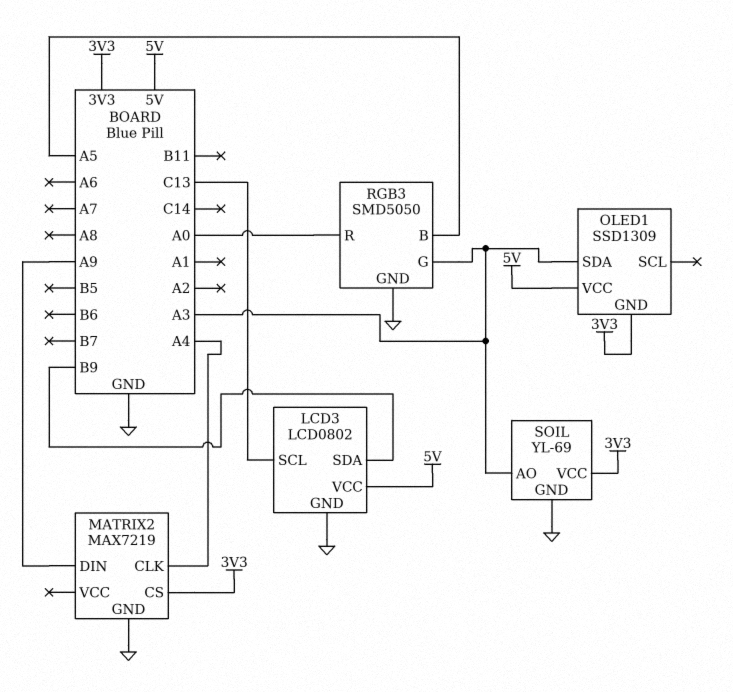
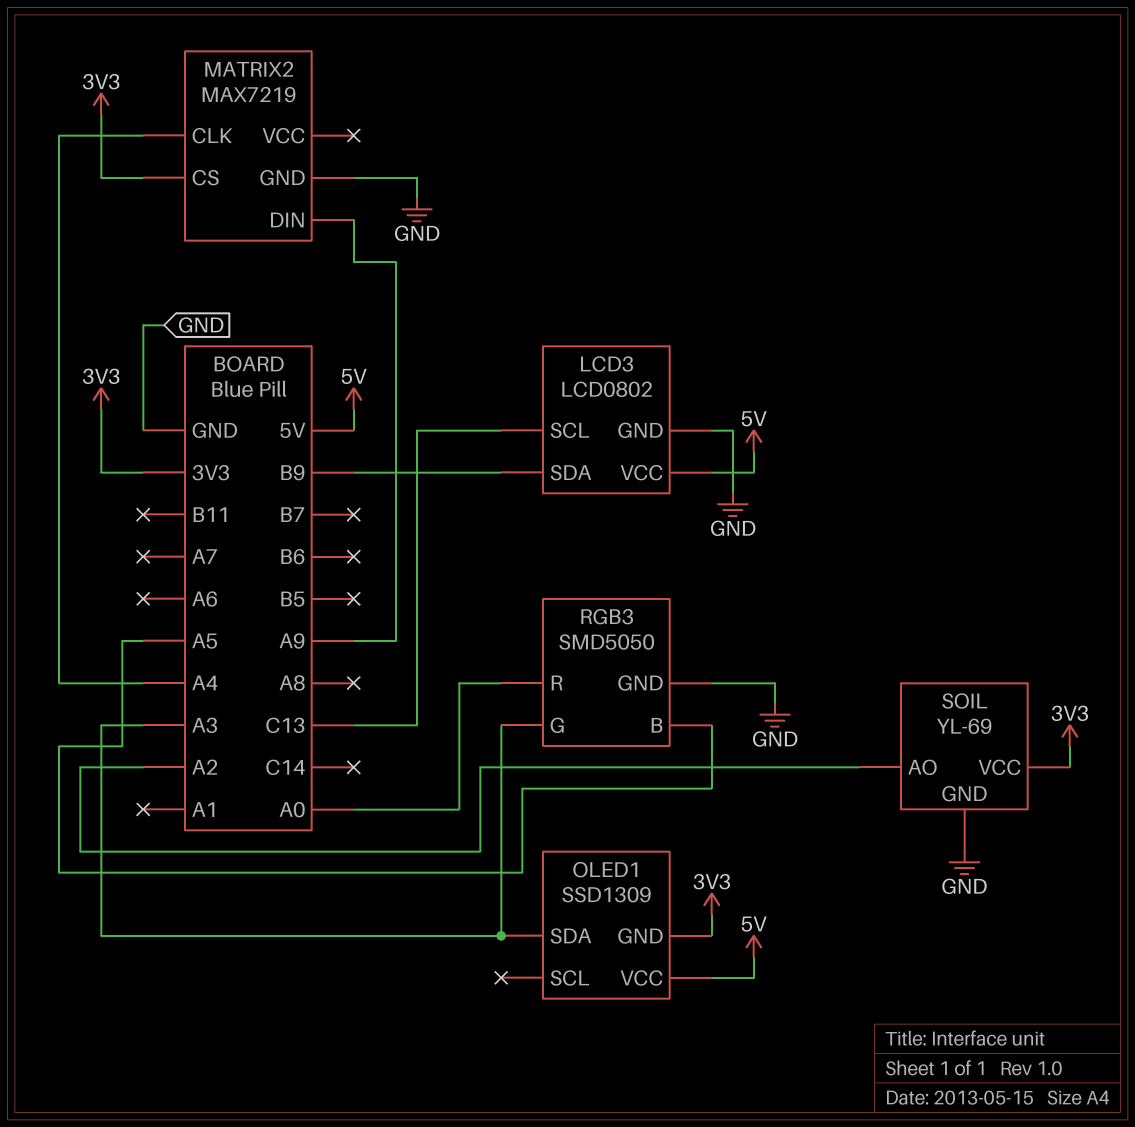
SOIL pin AO: A3 -> A2

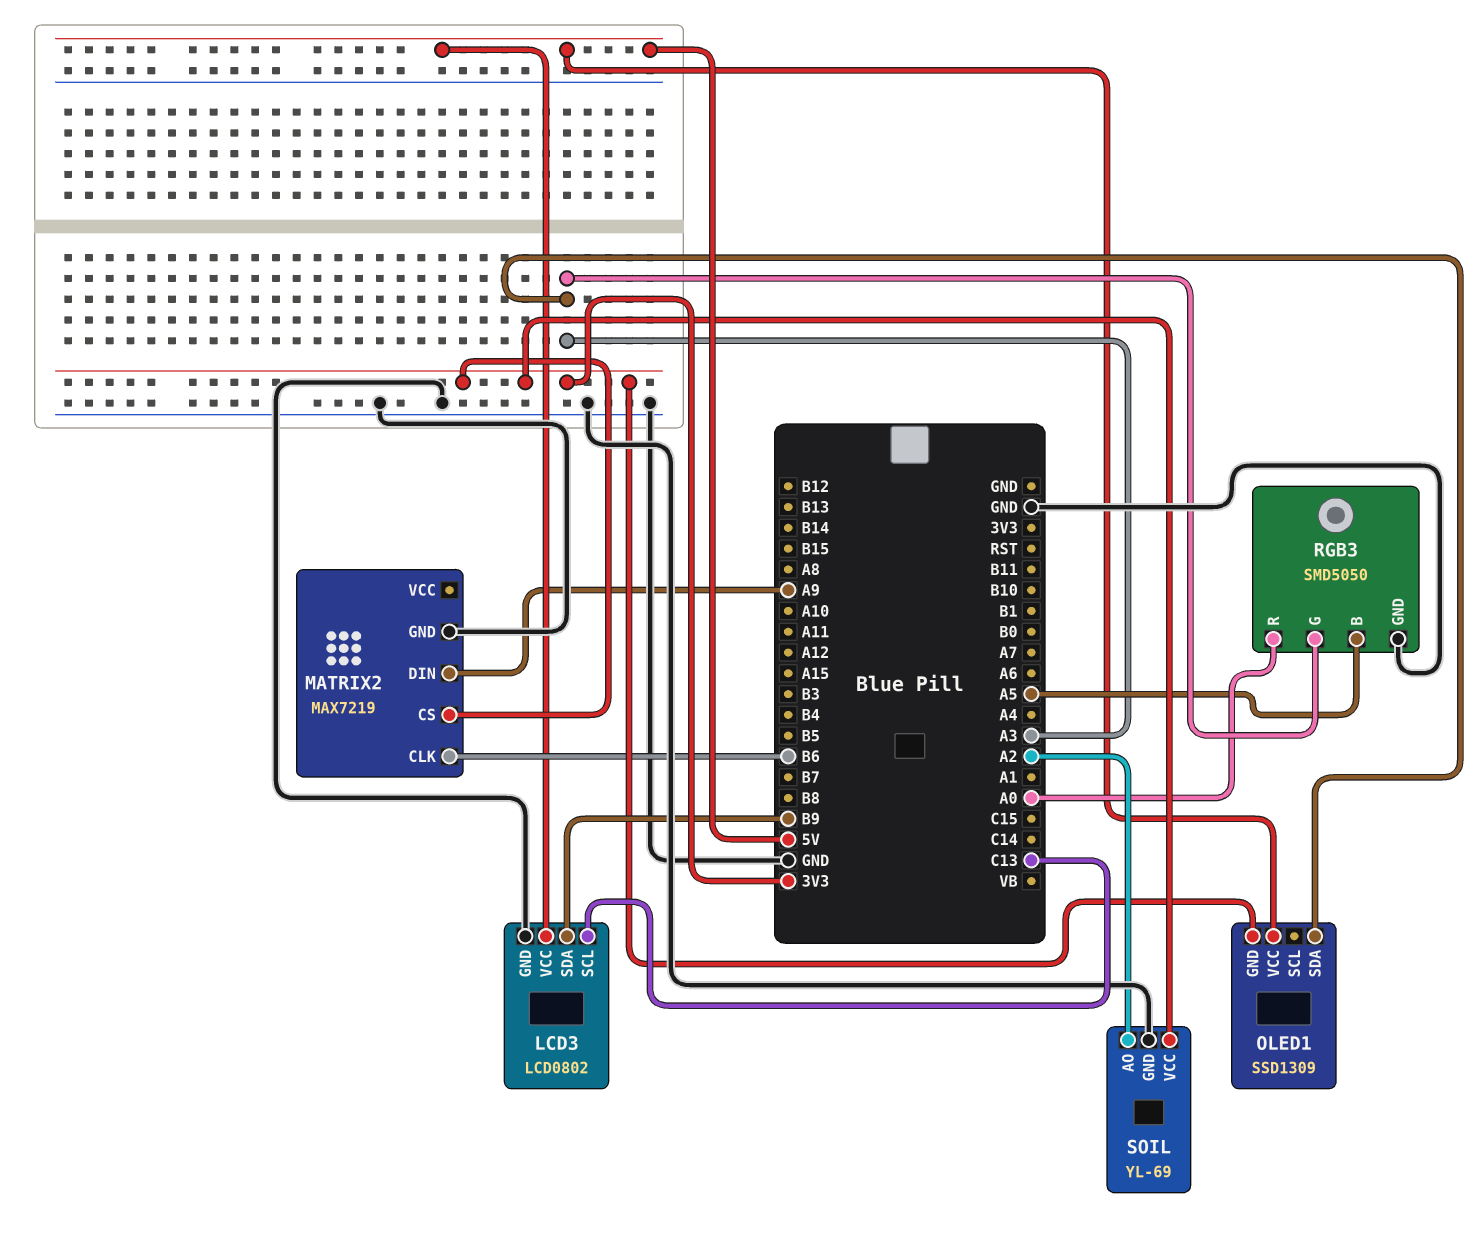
MATRIX2 pin CLK: A4 -> B6

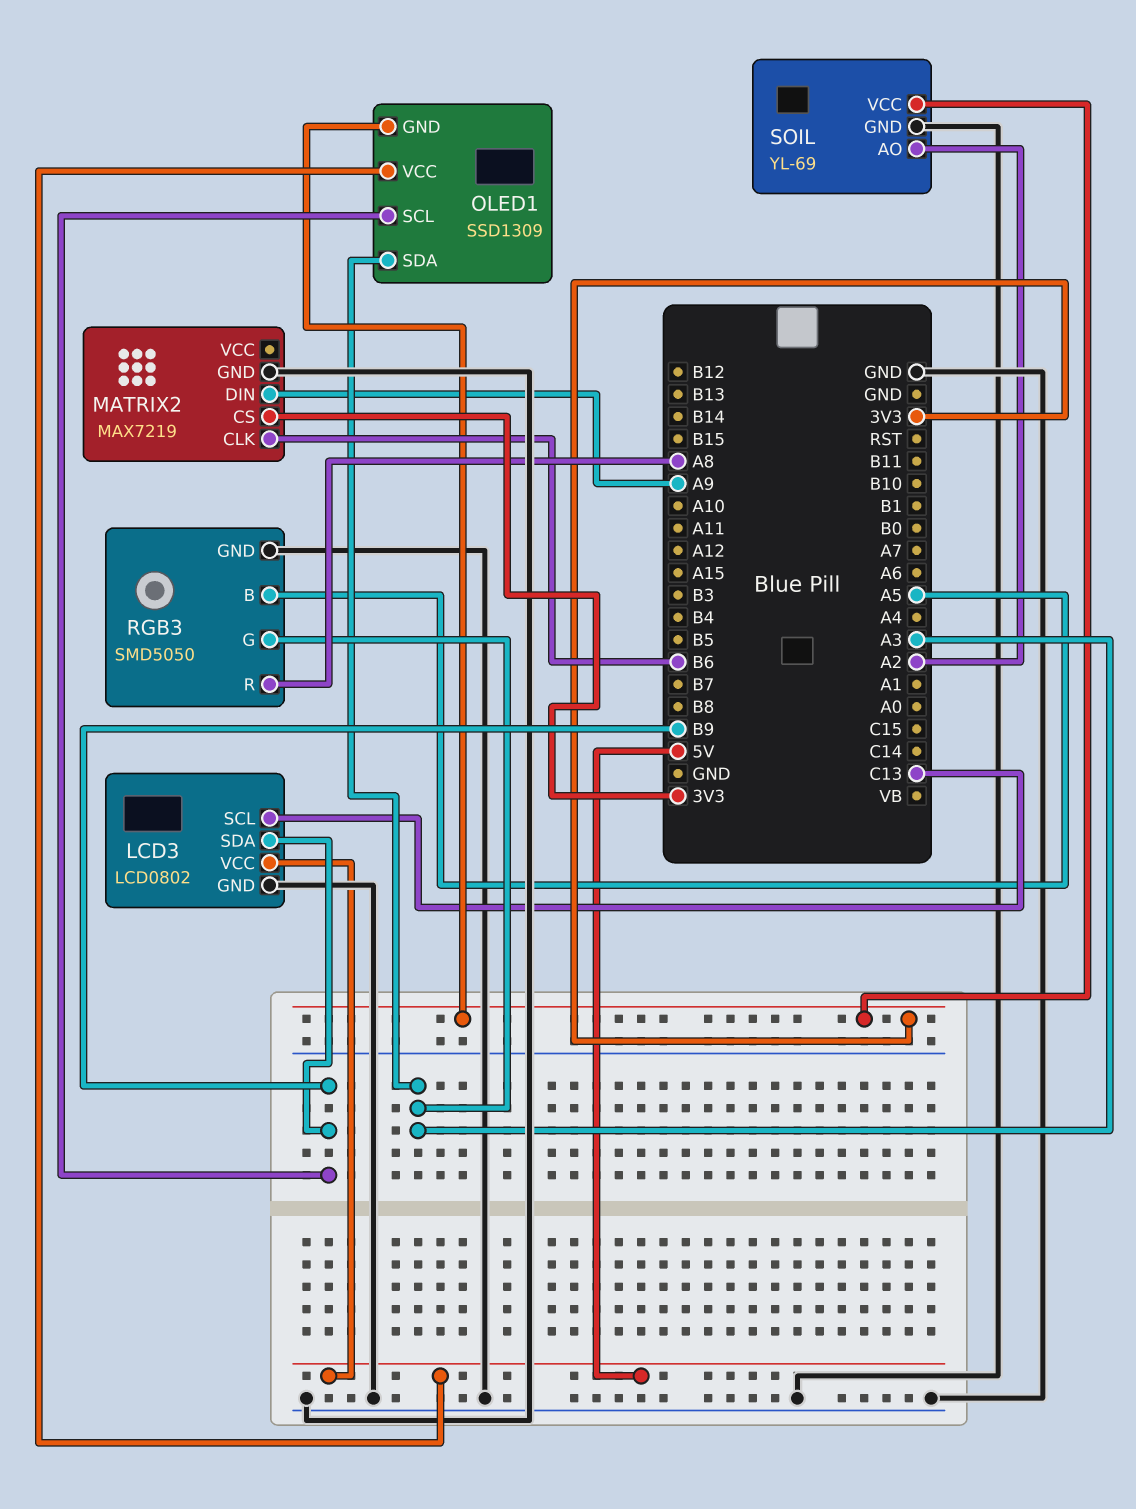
OLED1 pin SCL: none -> B9
RGB3 pin R: A0 -> A8

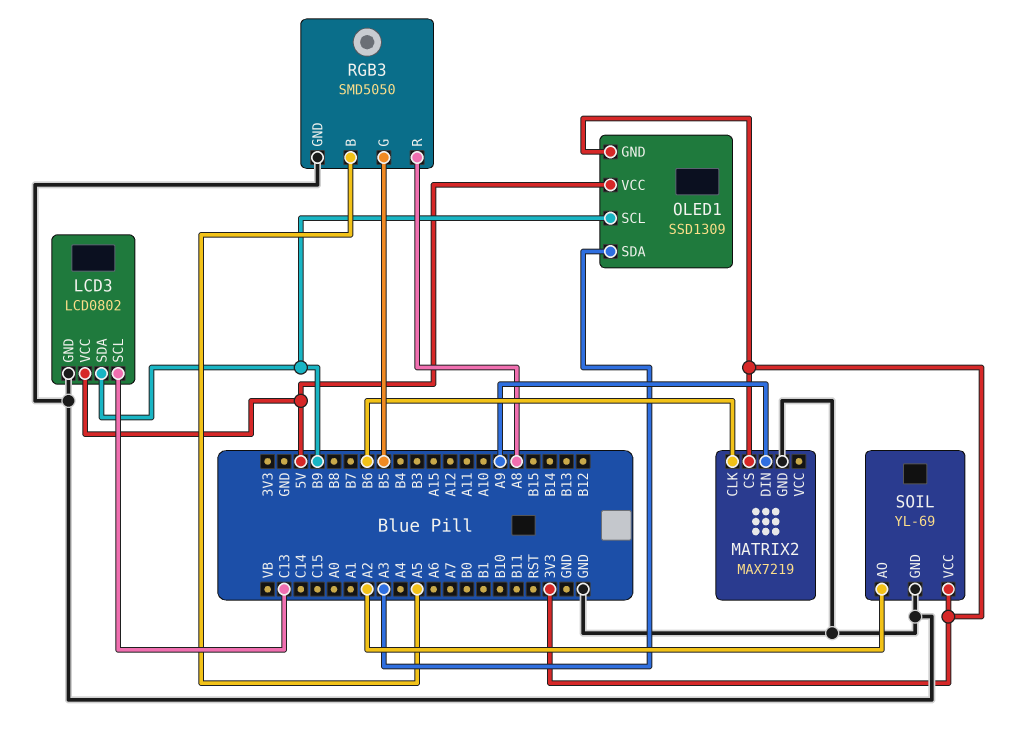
RGB3 pin G: A3 -> B5

